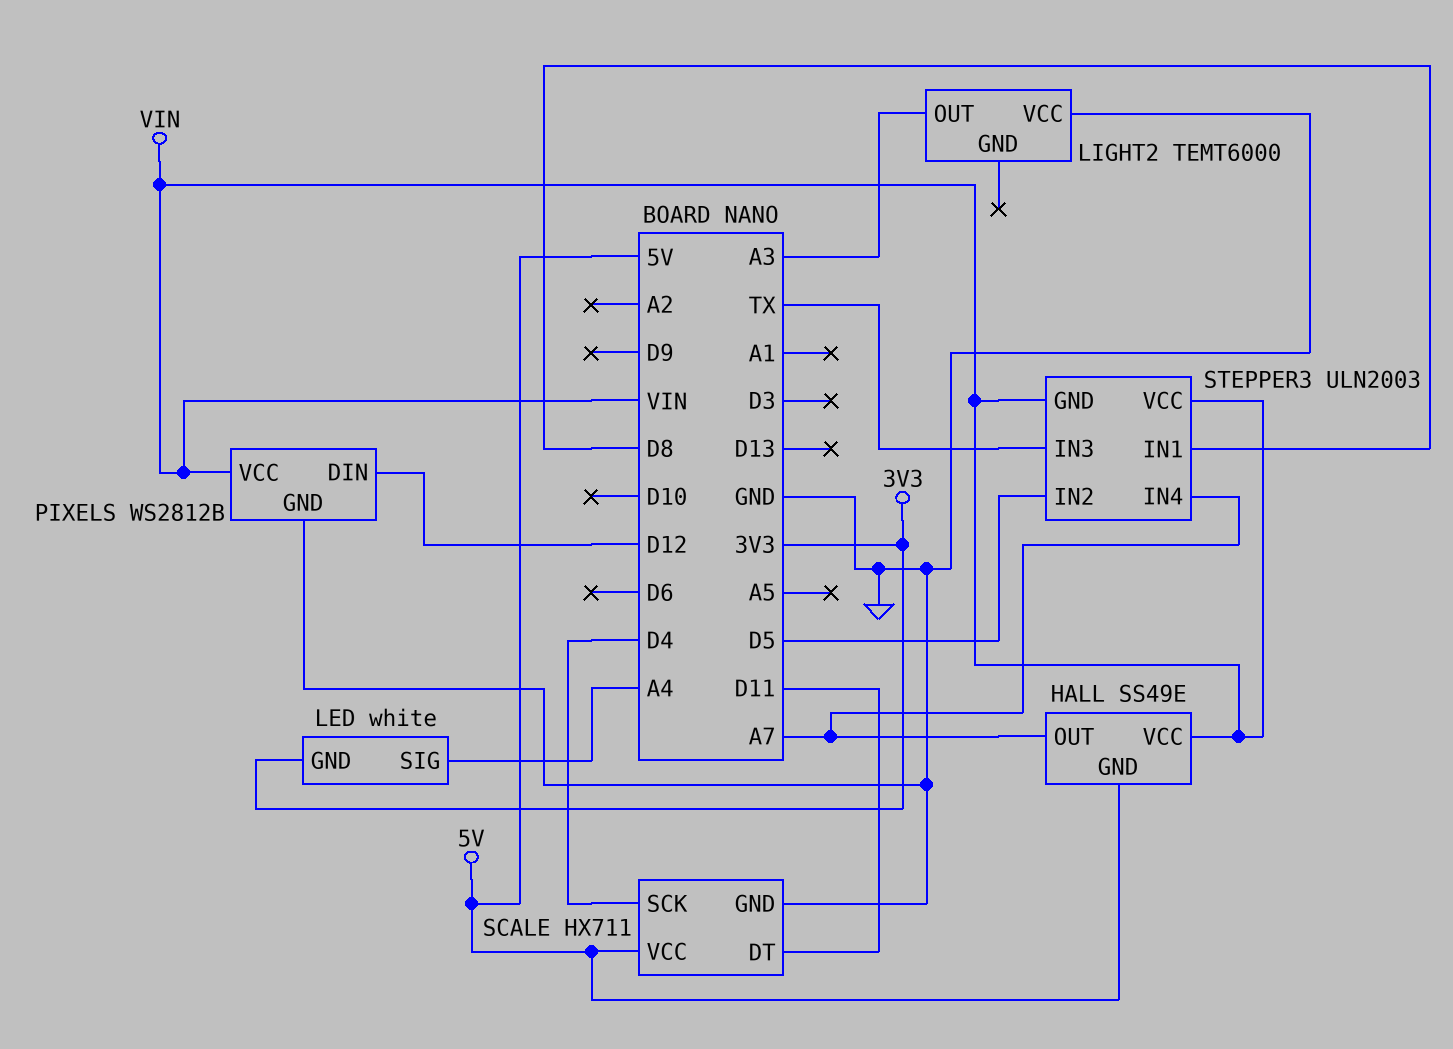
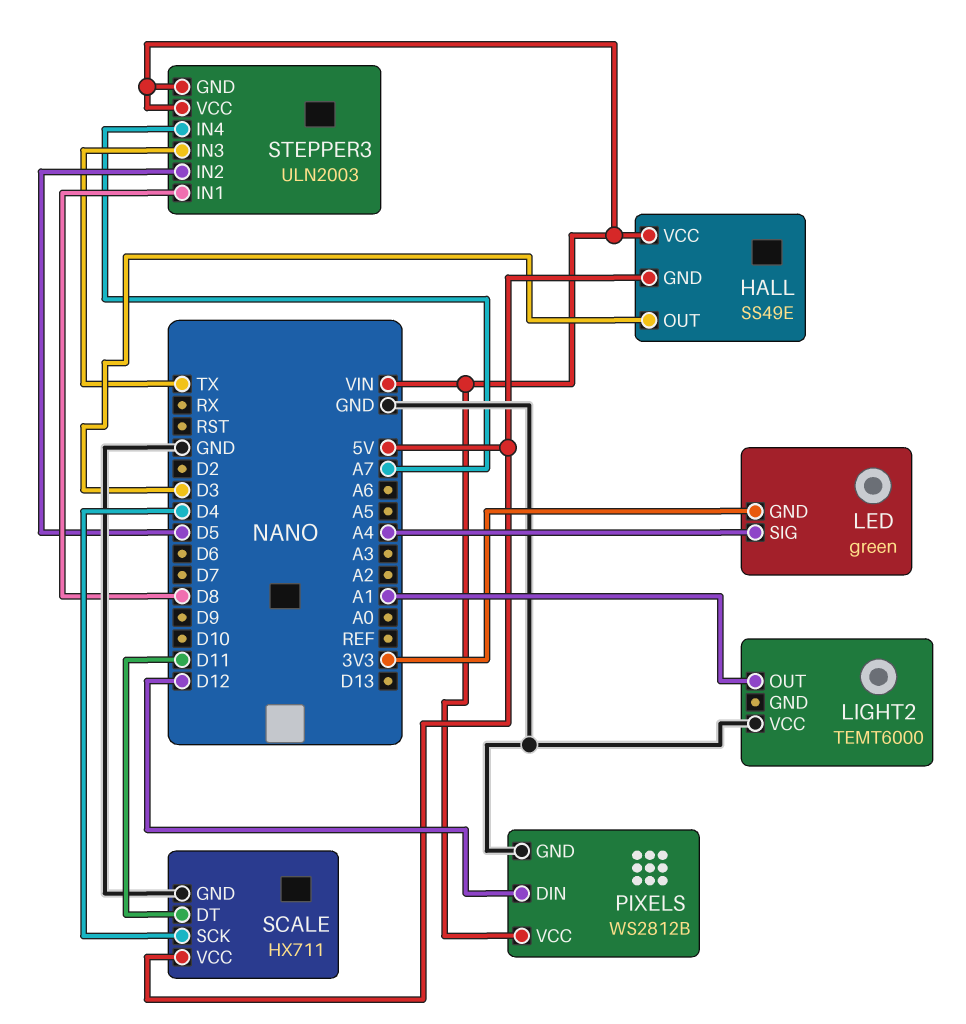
HALL pin OUT: A7 -> D3
LED: white -> green
LIGHT2 pin OUT: A3 -> A1

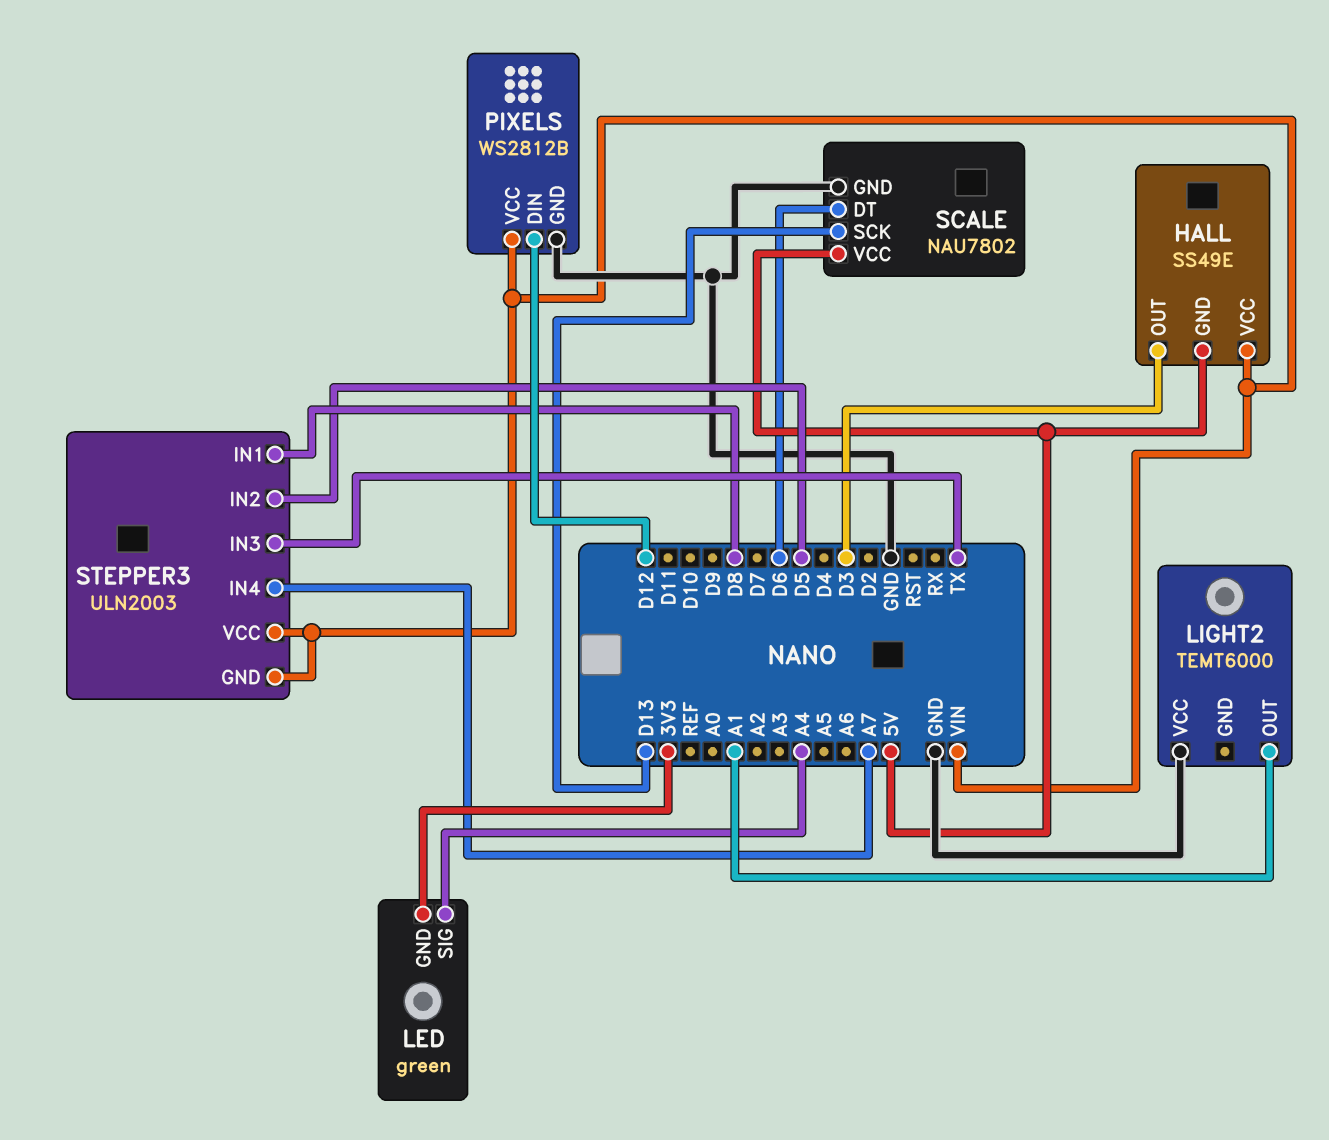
SCALE: HX711 -> NAU7802
SCALE pin DT: D11 -> D6
SCALE pin SCK: D4 -> D13

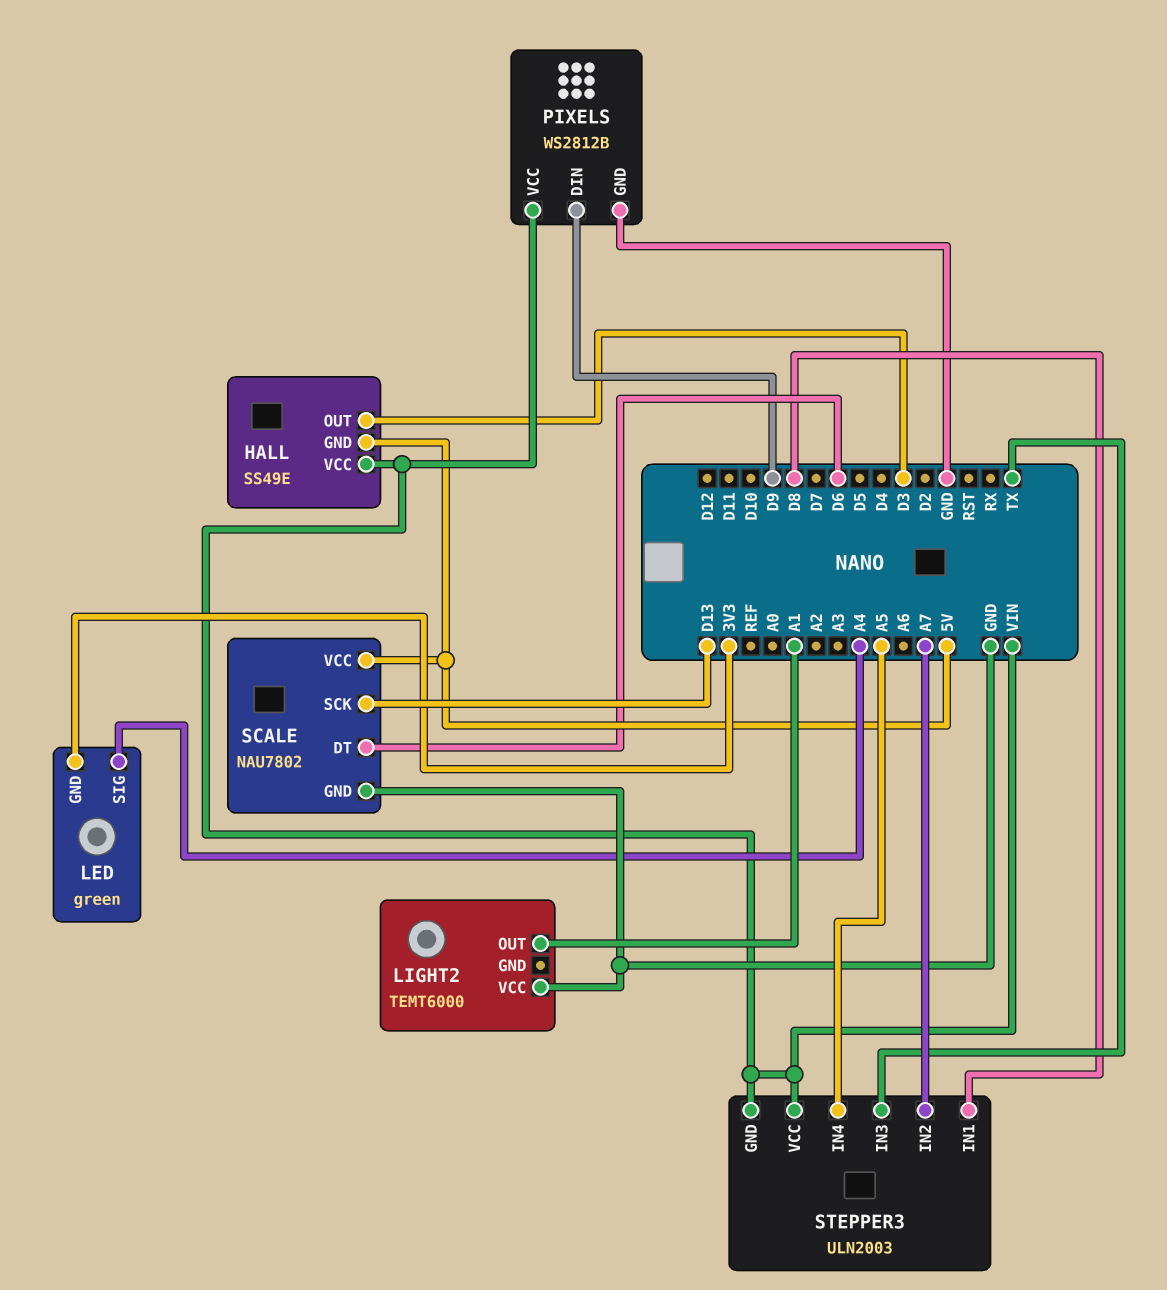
PIXELS pin DIN: D12 -> D9
STEPPER3 pin IN2: D5 -> A7
STEPPER3 pin IN4: A7 -> A5

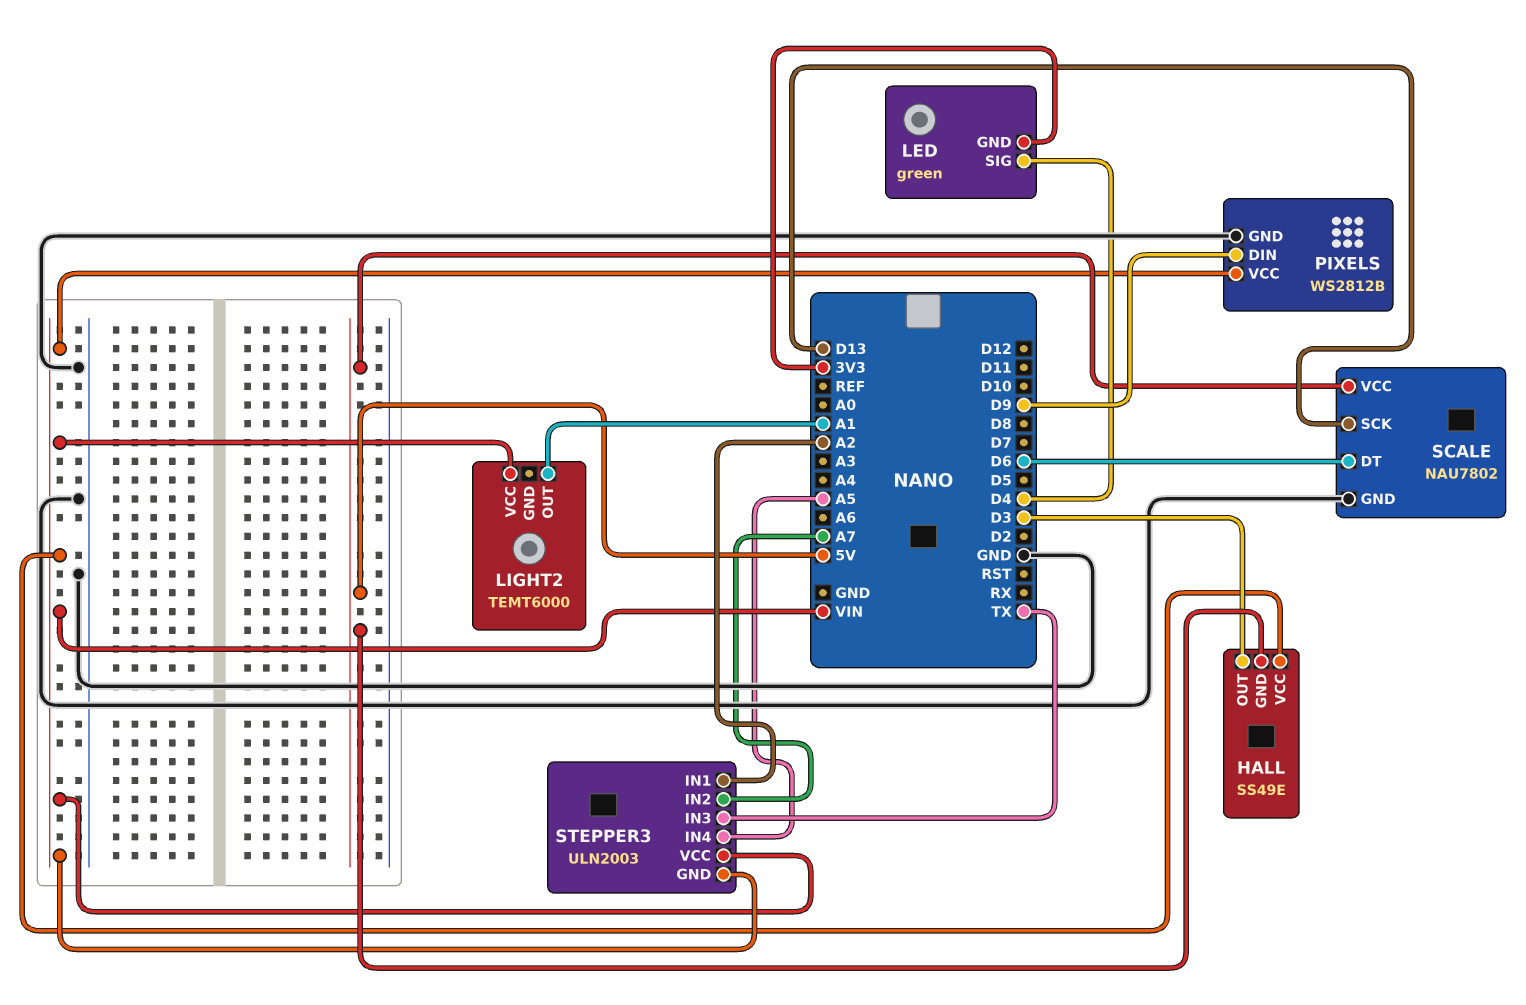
LED pin SIG: A4 -> D4
LIGHT2 pin VCC: GND -> VIN
STEPPER3 pin IN1: D8 -> A2

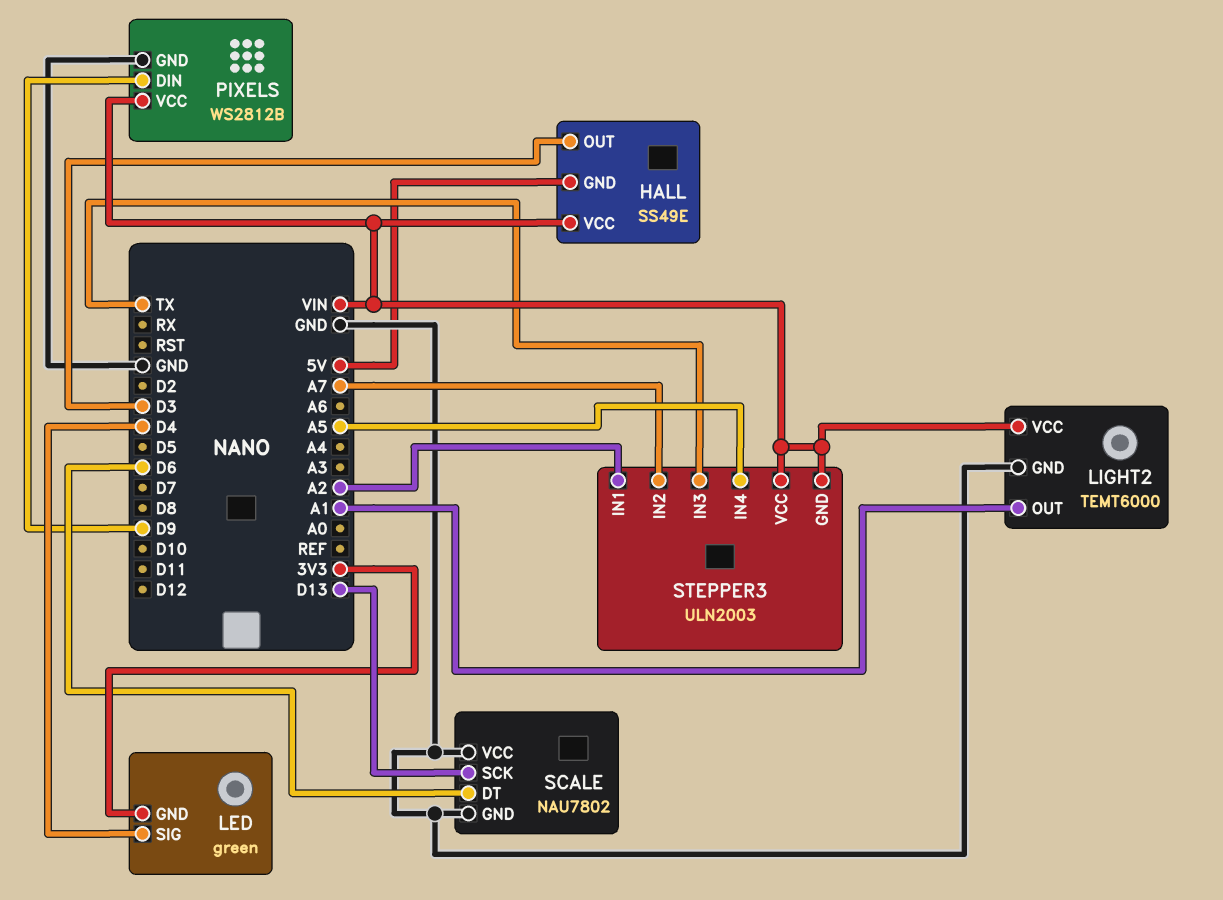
LIGHT2 pin GND: none -> GND
SCALE pin VCC: 5V -> GND

